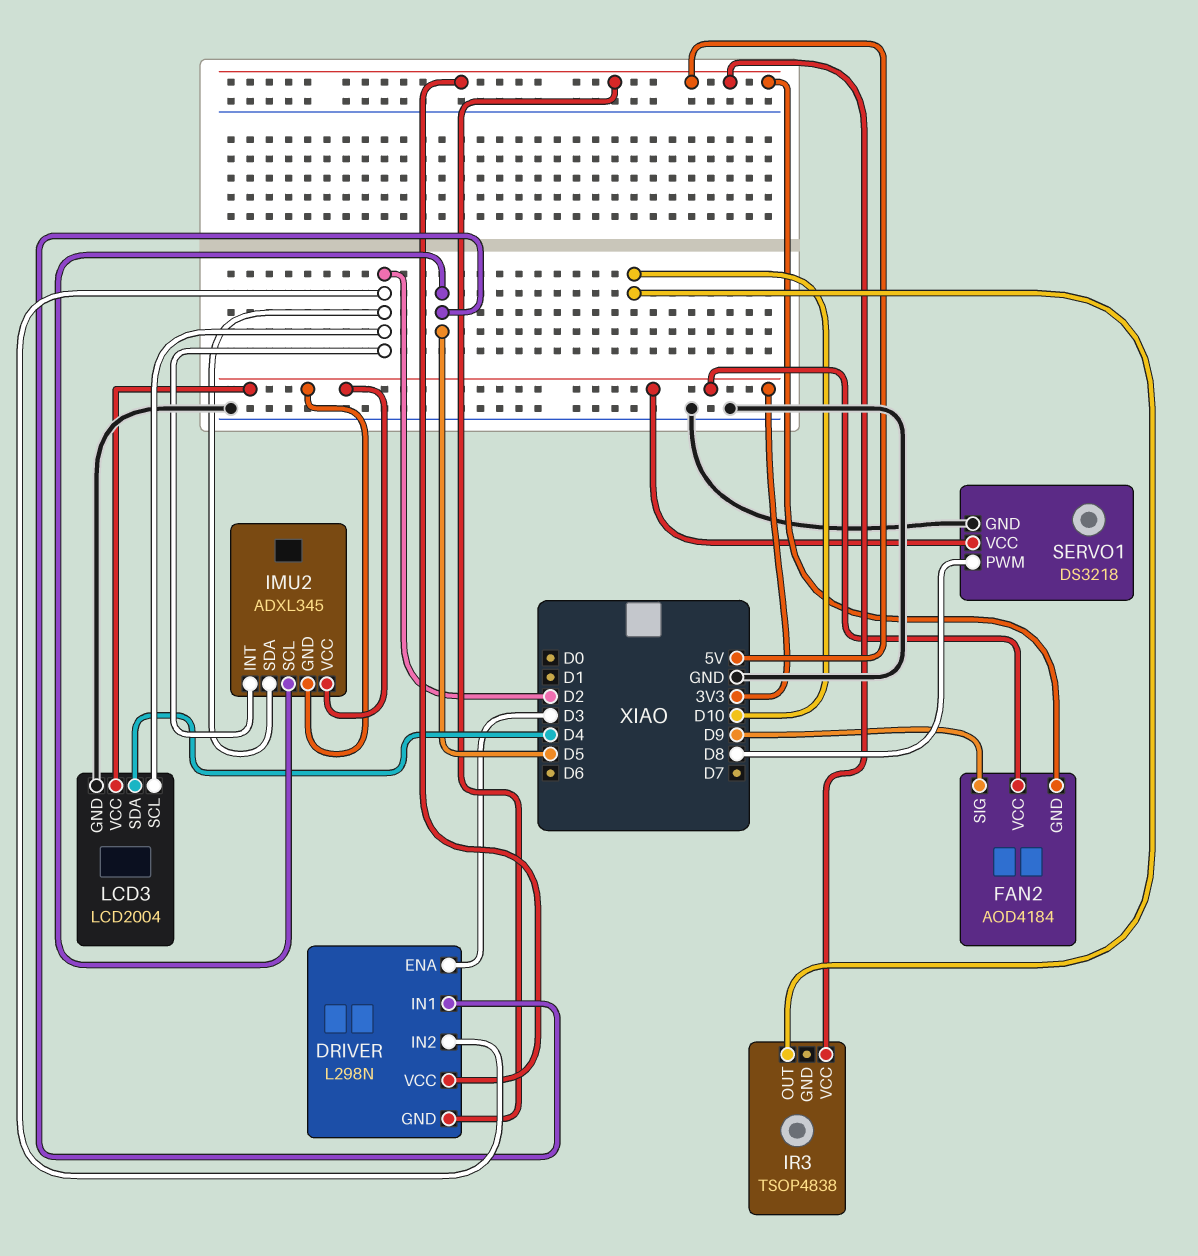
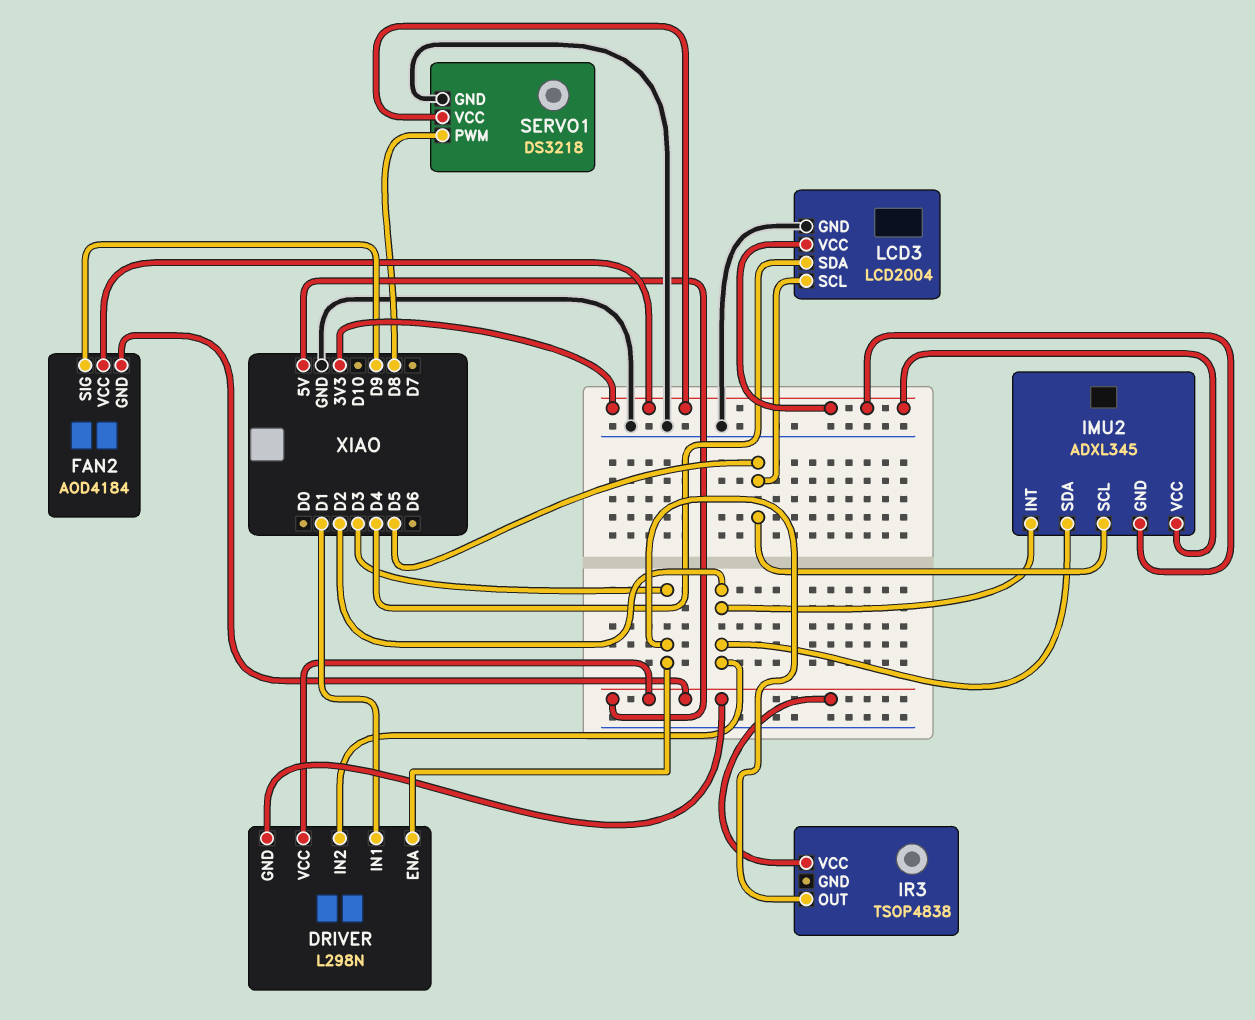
DRIVER pin IN1: D5 -> D1
IR3 pin OUT: D10 -> D3
LCD3 pin SCL: D2 -> D5

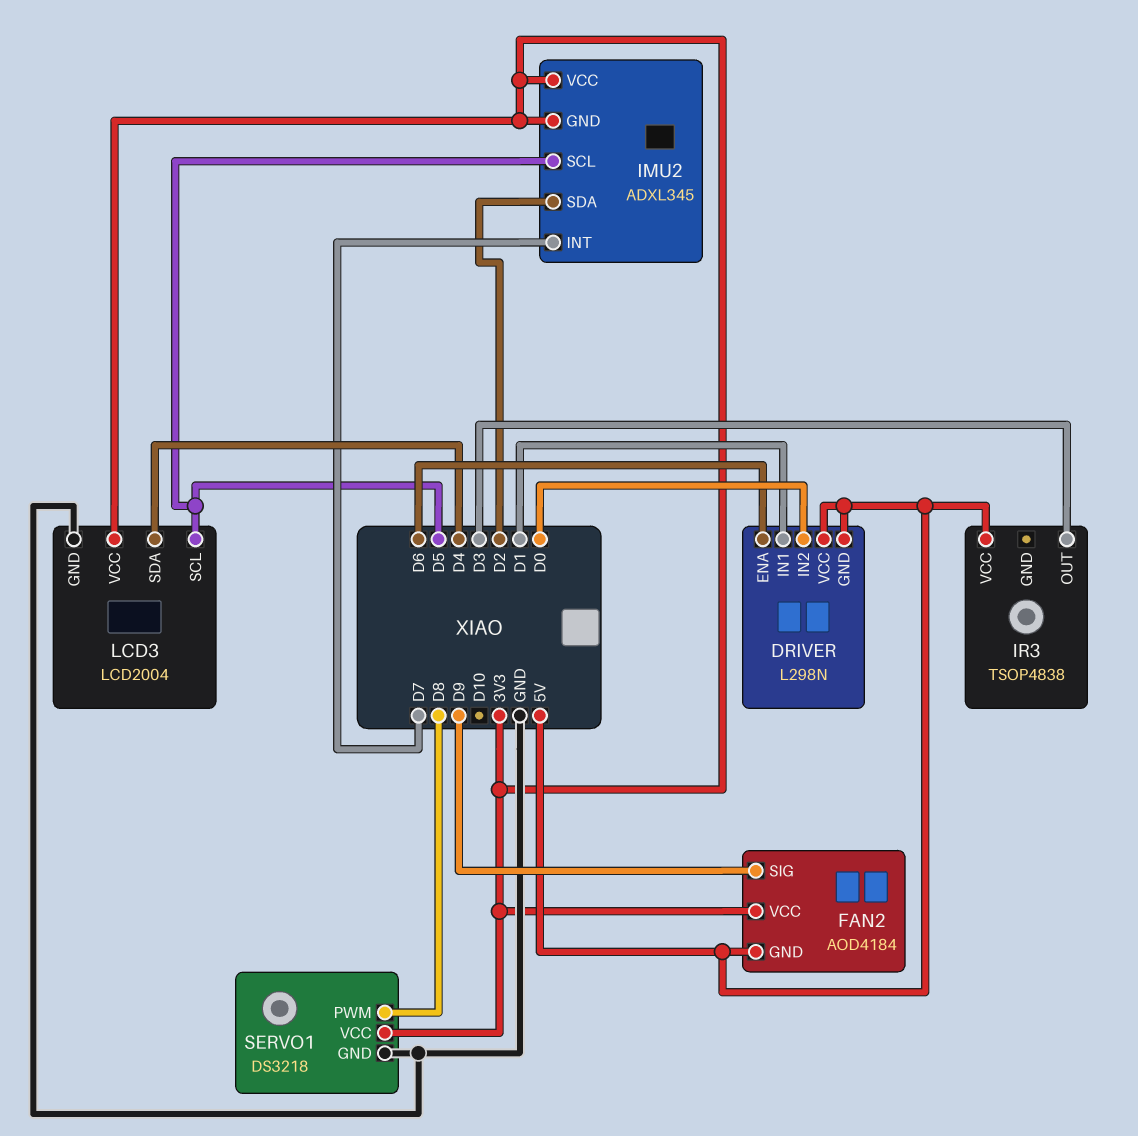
DRIVER pin ENA: D3 -> D6
DRIVER pin IN2: D2 -> D0
IMU2 pin INT: D2 -> D7

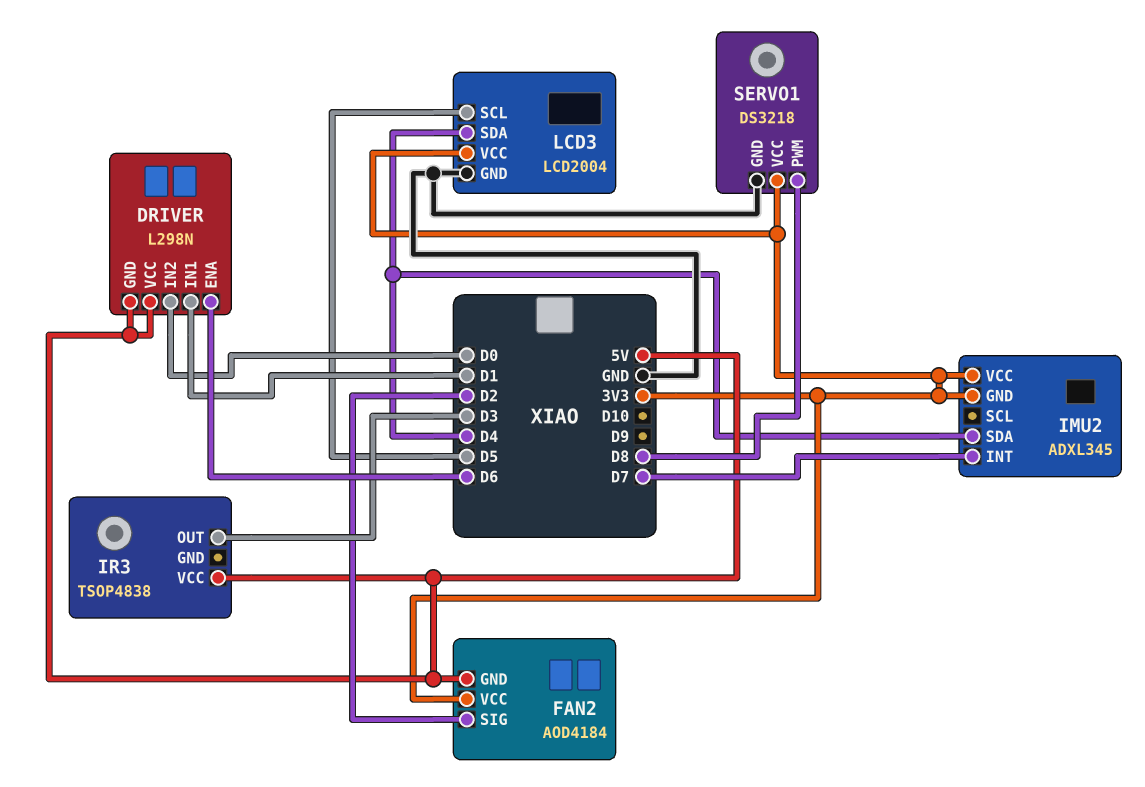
FAN2 pin SIG: D9 -> D2
IMU2 pin SCL: D5 -> none
IMU2 pin SDA: D2 -> D4

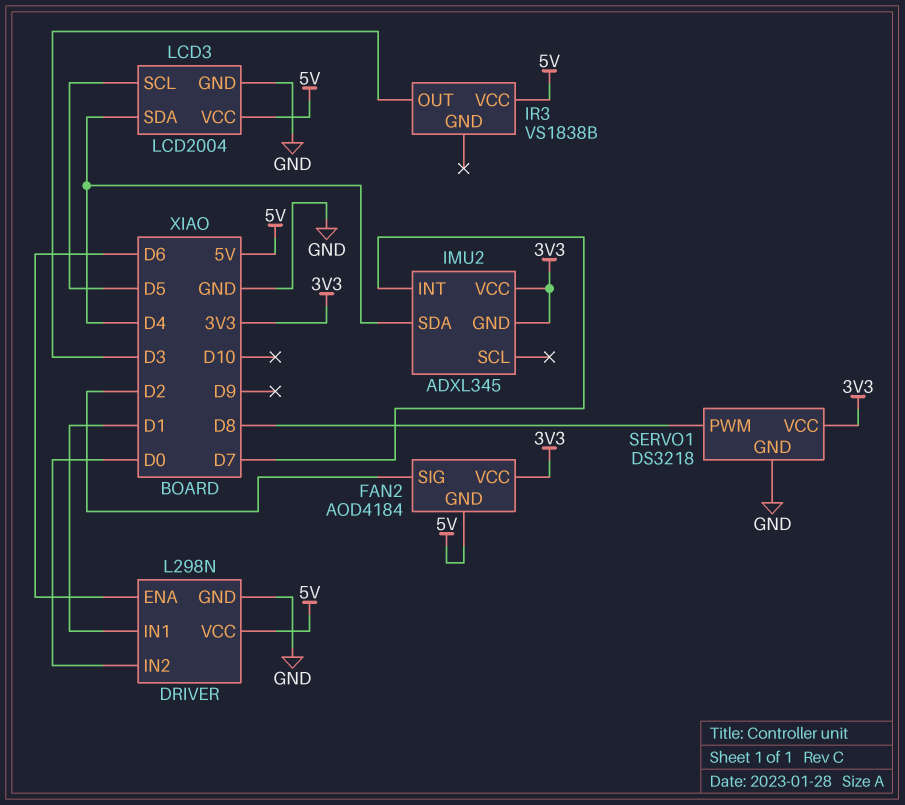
DRIVER pin GND: 5V -> GND
IR3: TSOP4838 -> VS1838B
LCD3 pin VCC: 3V3 -> 5V

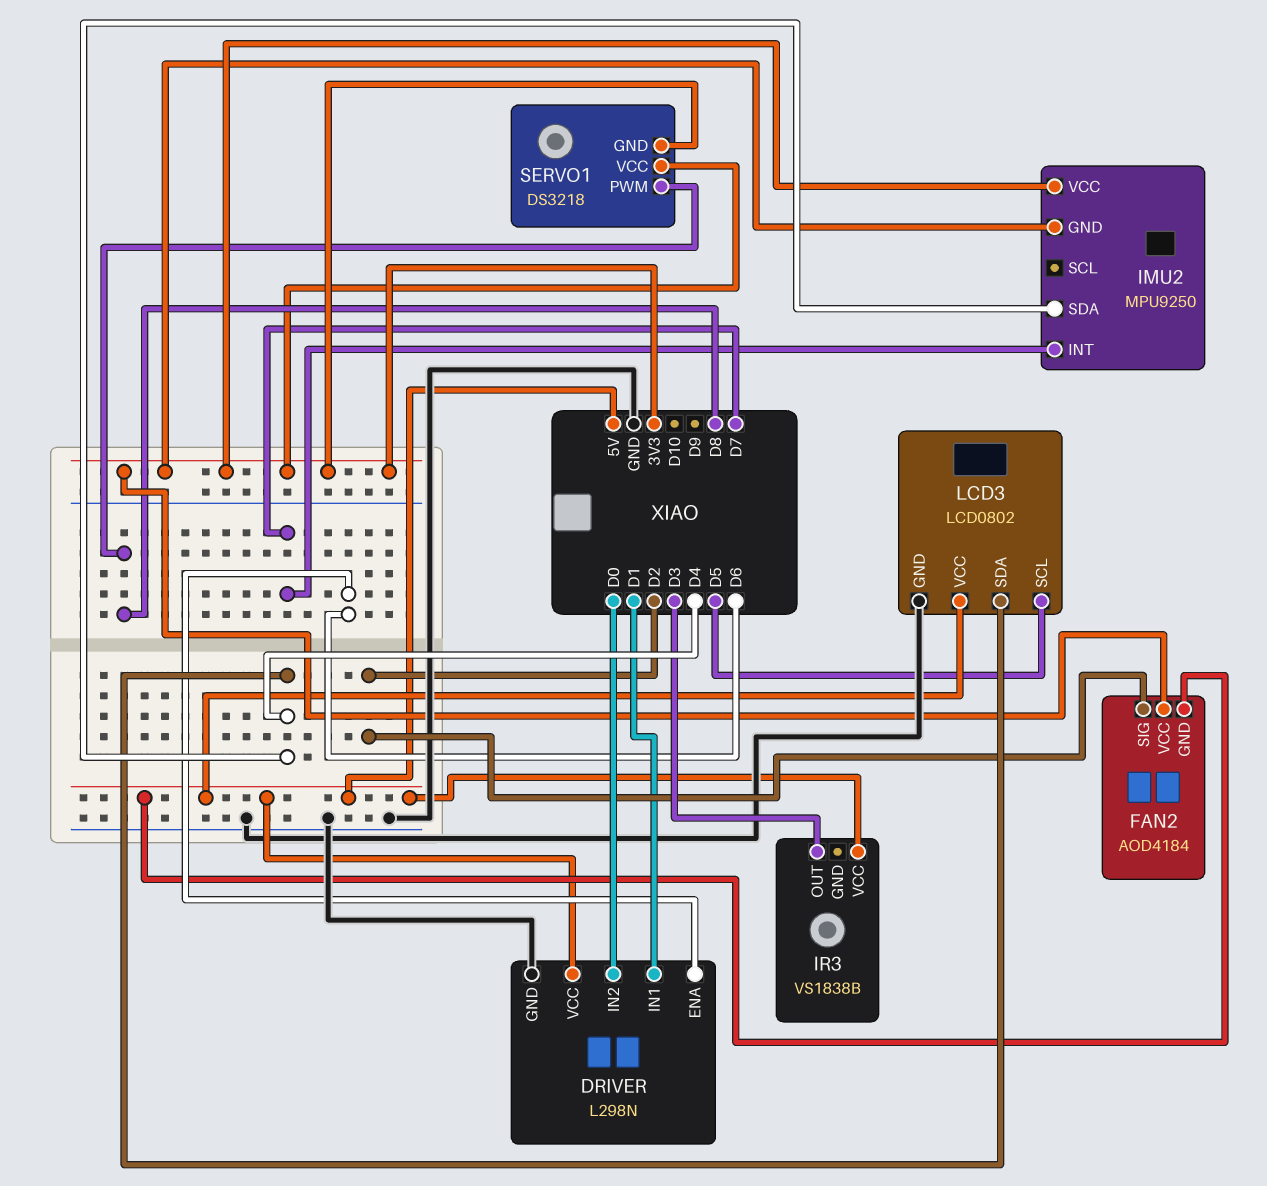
IMU2: ADXL345 -> MPU9250
LCD3: LCD2004 -> LCD0802
SERVO1 pin GND: GND -> 3V3

